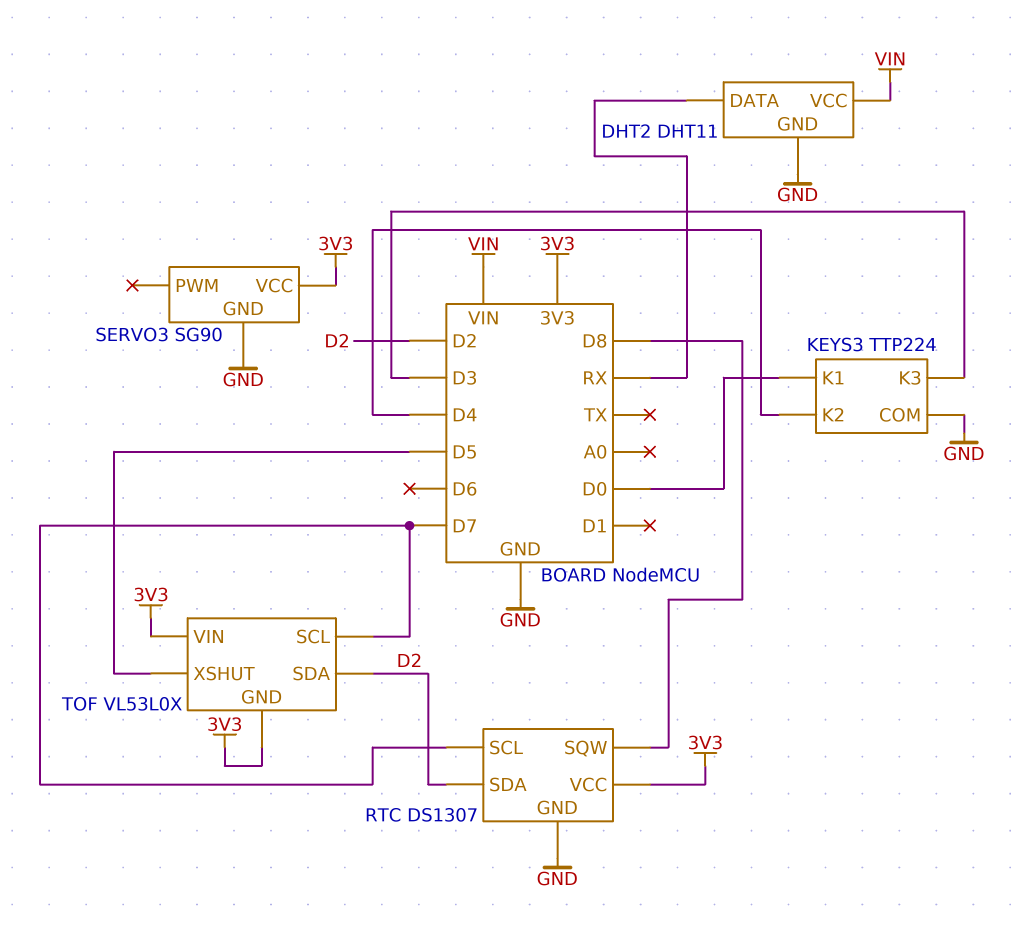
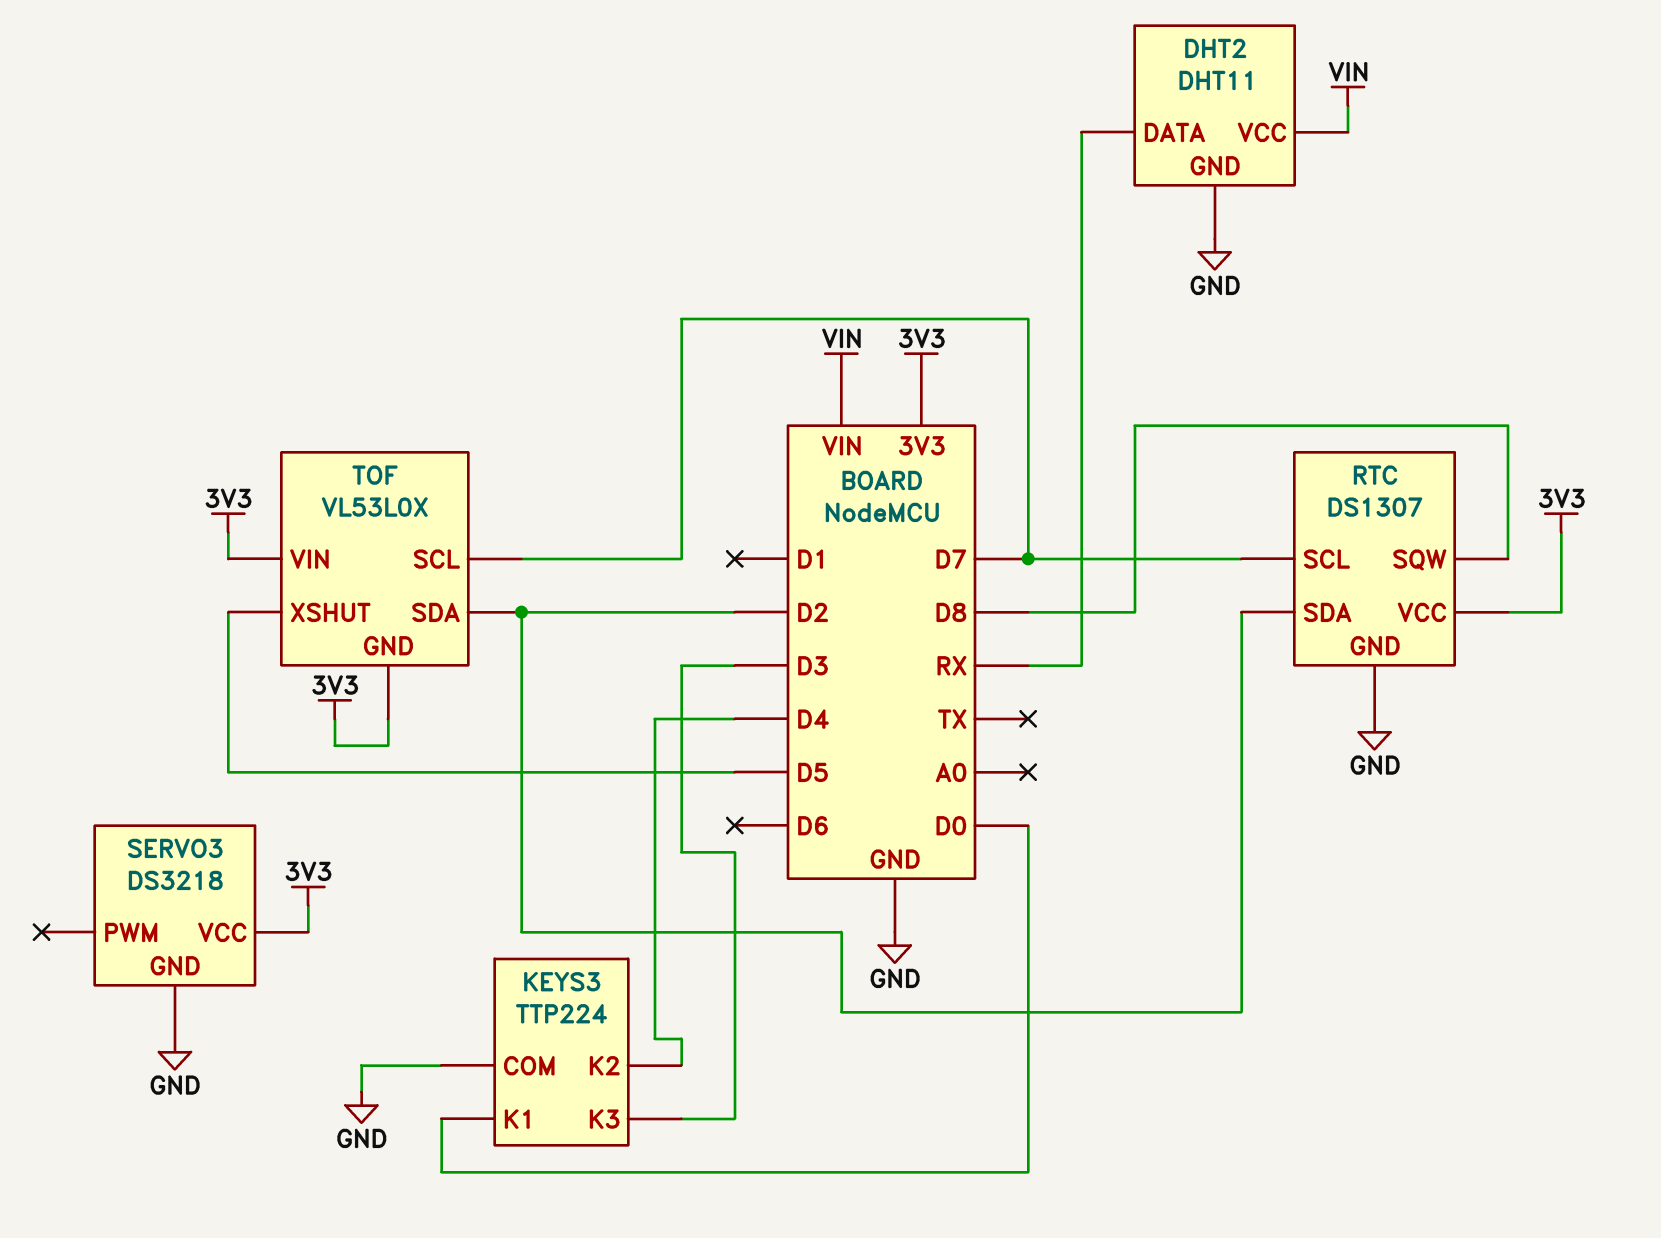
SERVO3: SG90 -> DS3218

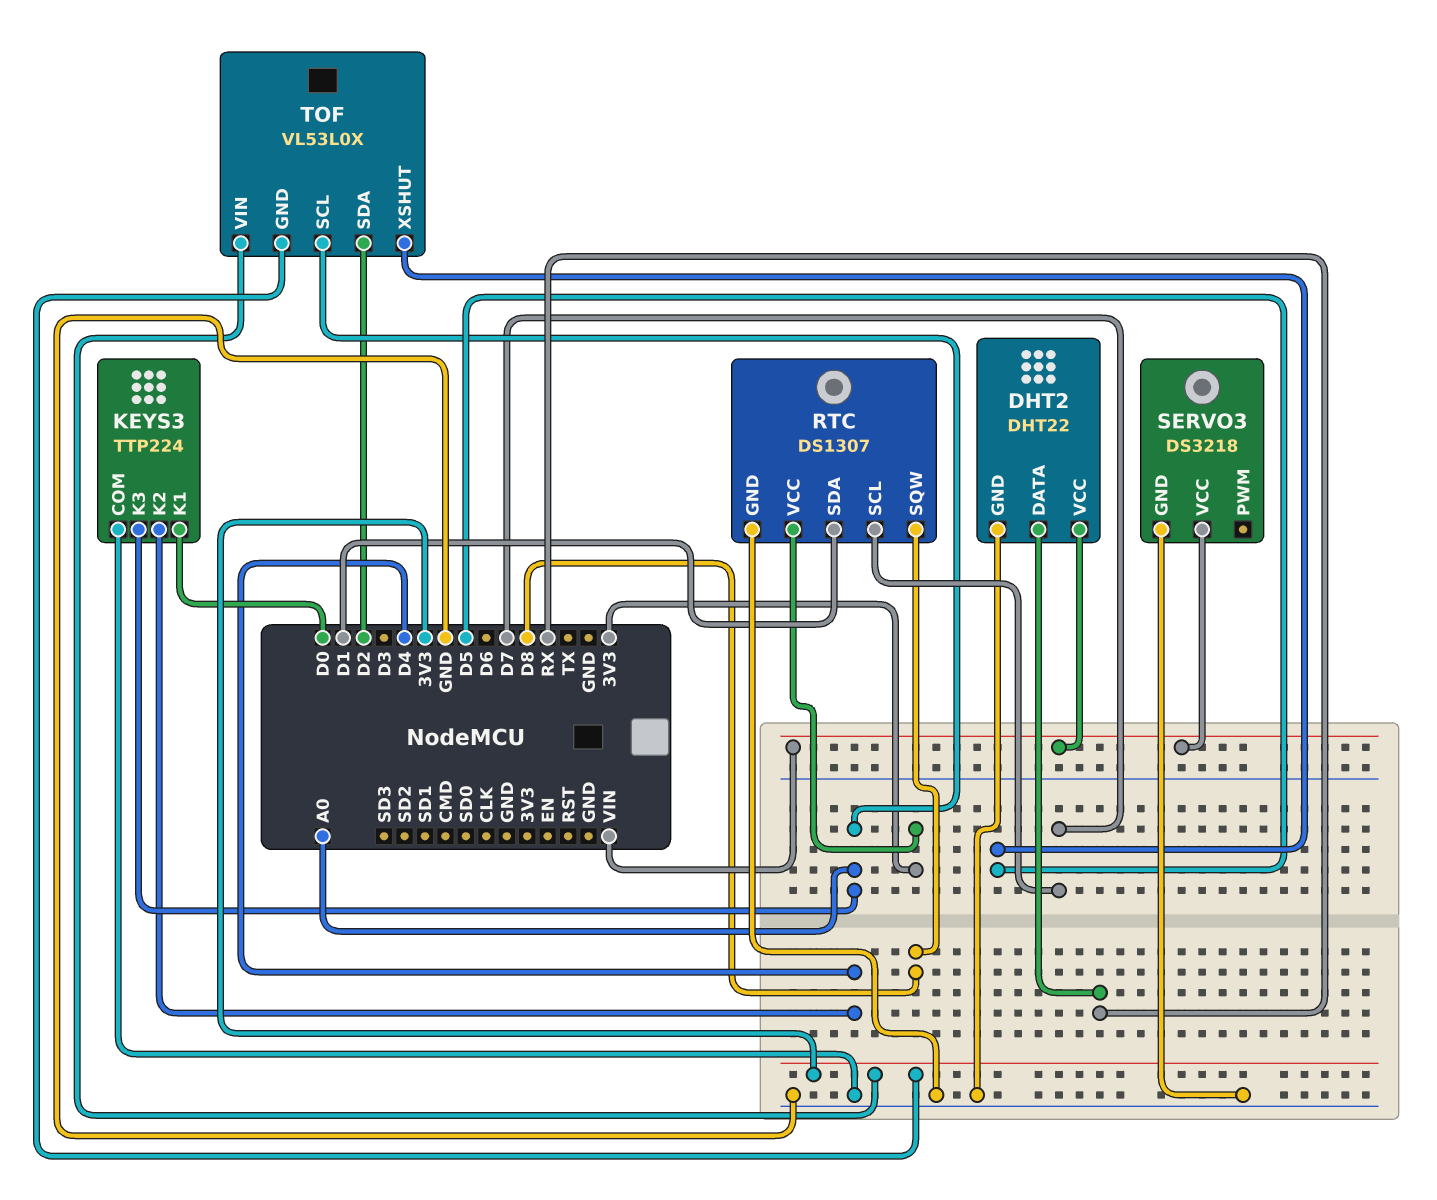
DHT2: DHT11 -> DHT22
KEYS3 pin K3: D3 -> A0
RTC pin SDA: D2 -> D1
SERVO3 pin VCC: 3V3 -> VIN
TOF pin SCL: D7 -> A0

